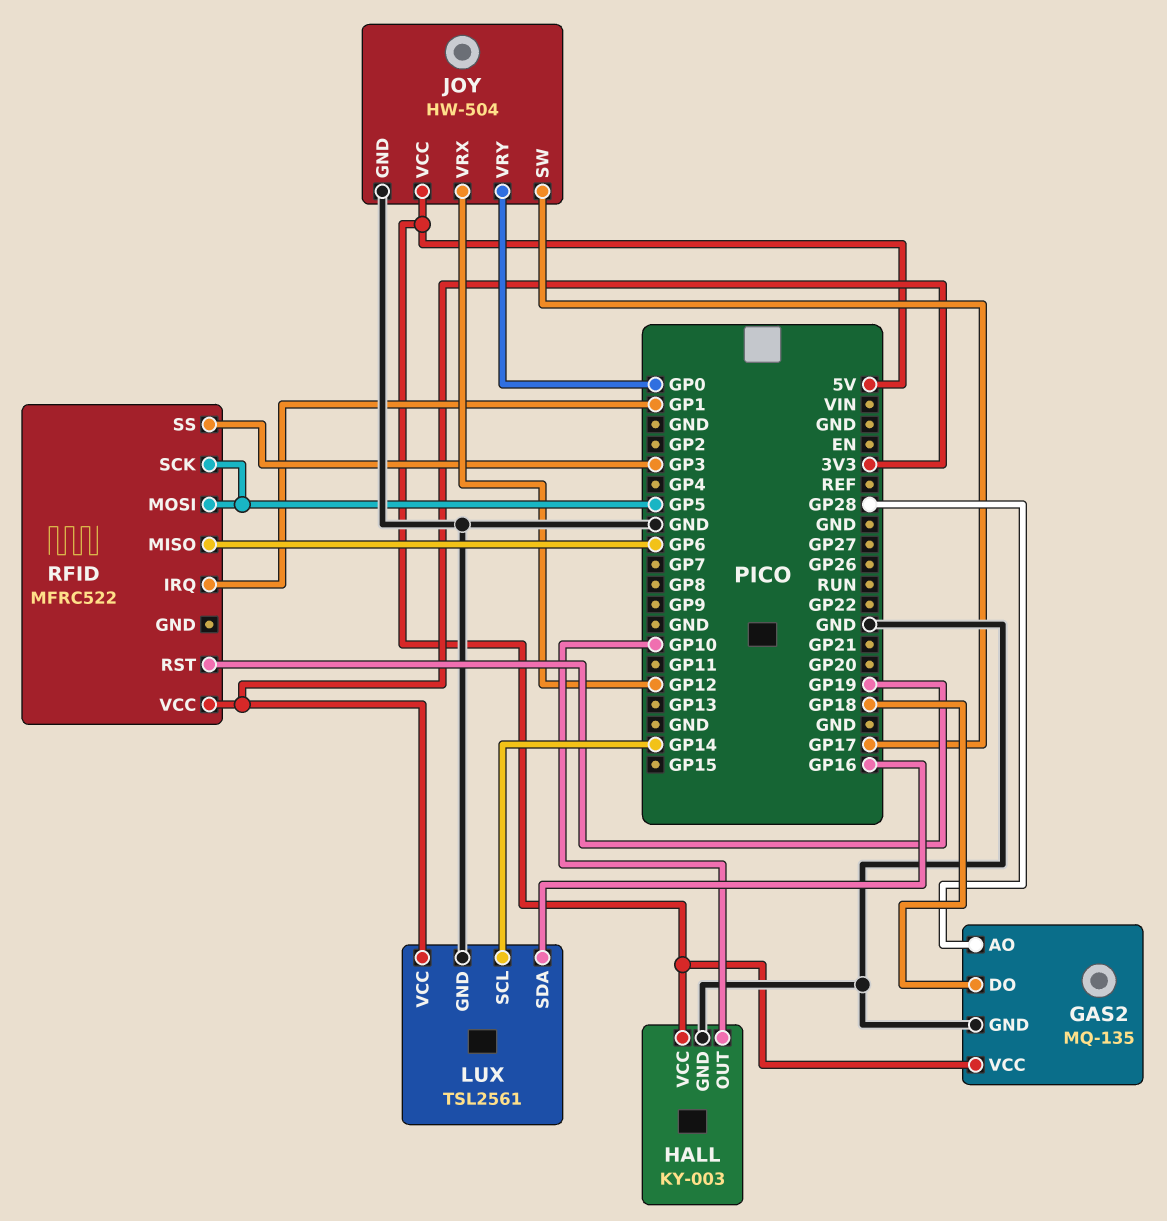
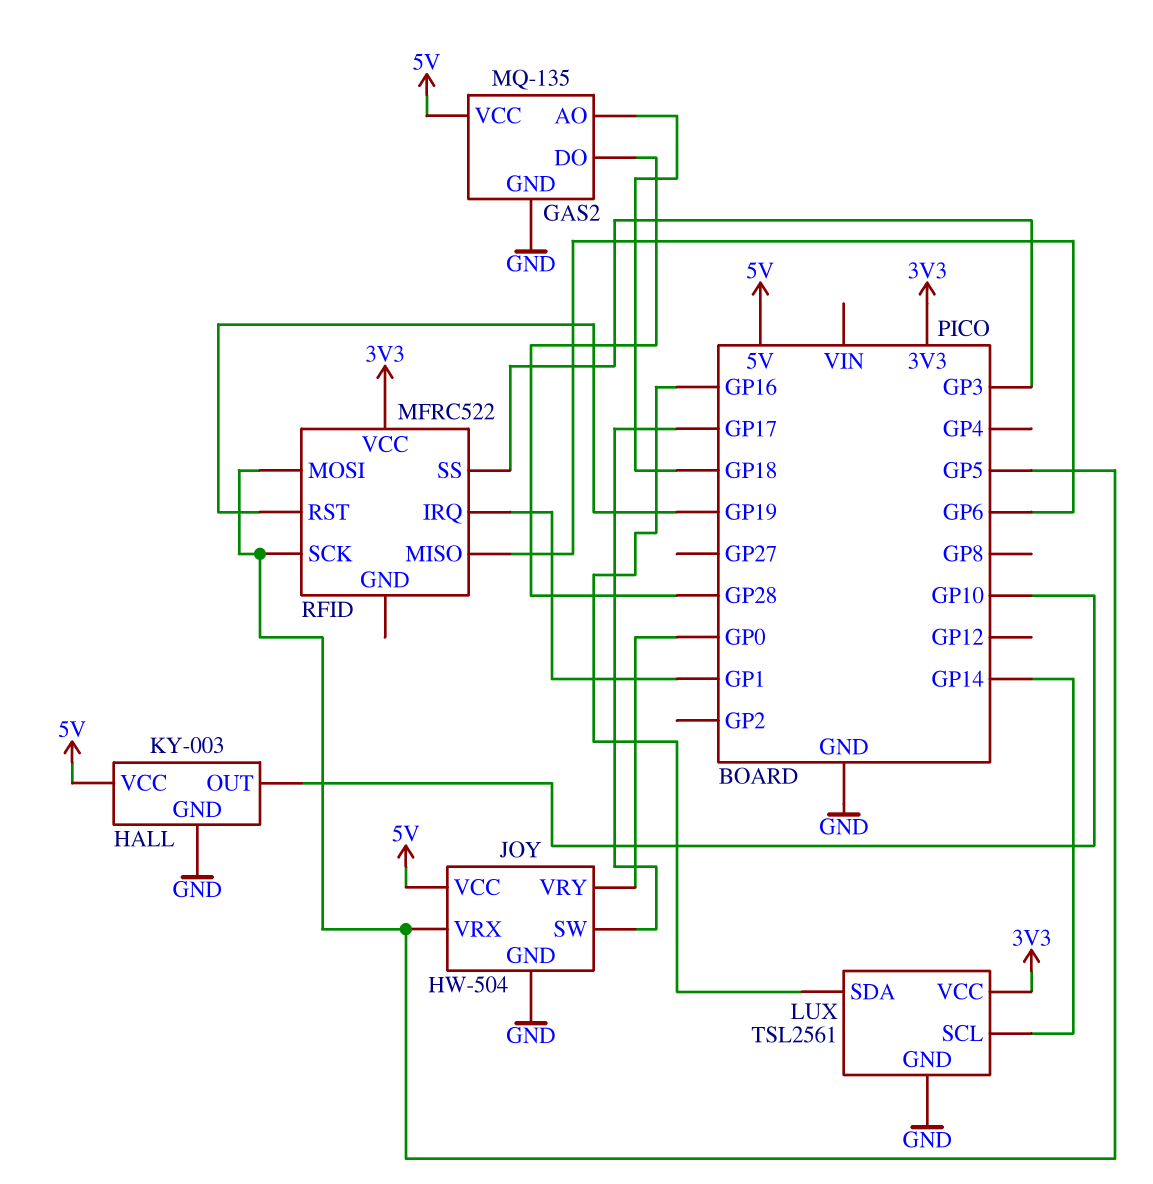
GAS2 pin AO: GP28 -> GP18
GAS2 pin DO: GP18 -> GP28
JOY pin VRX: GP12 -> GP5

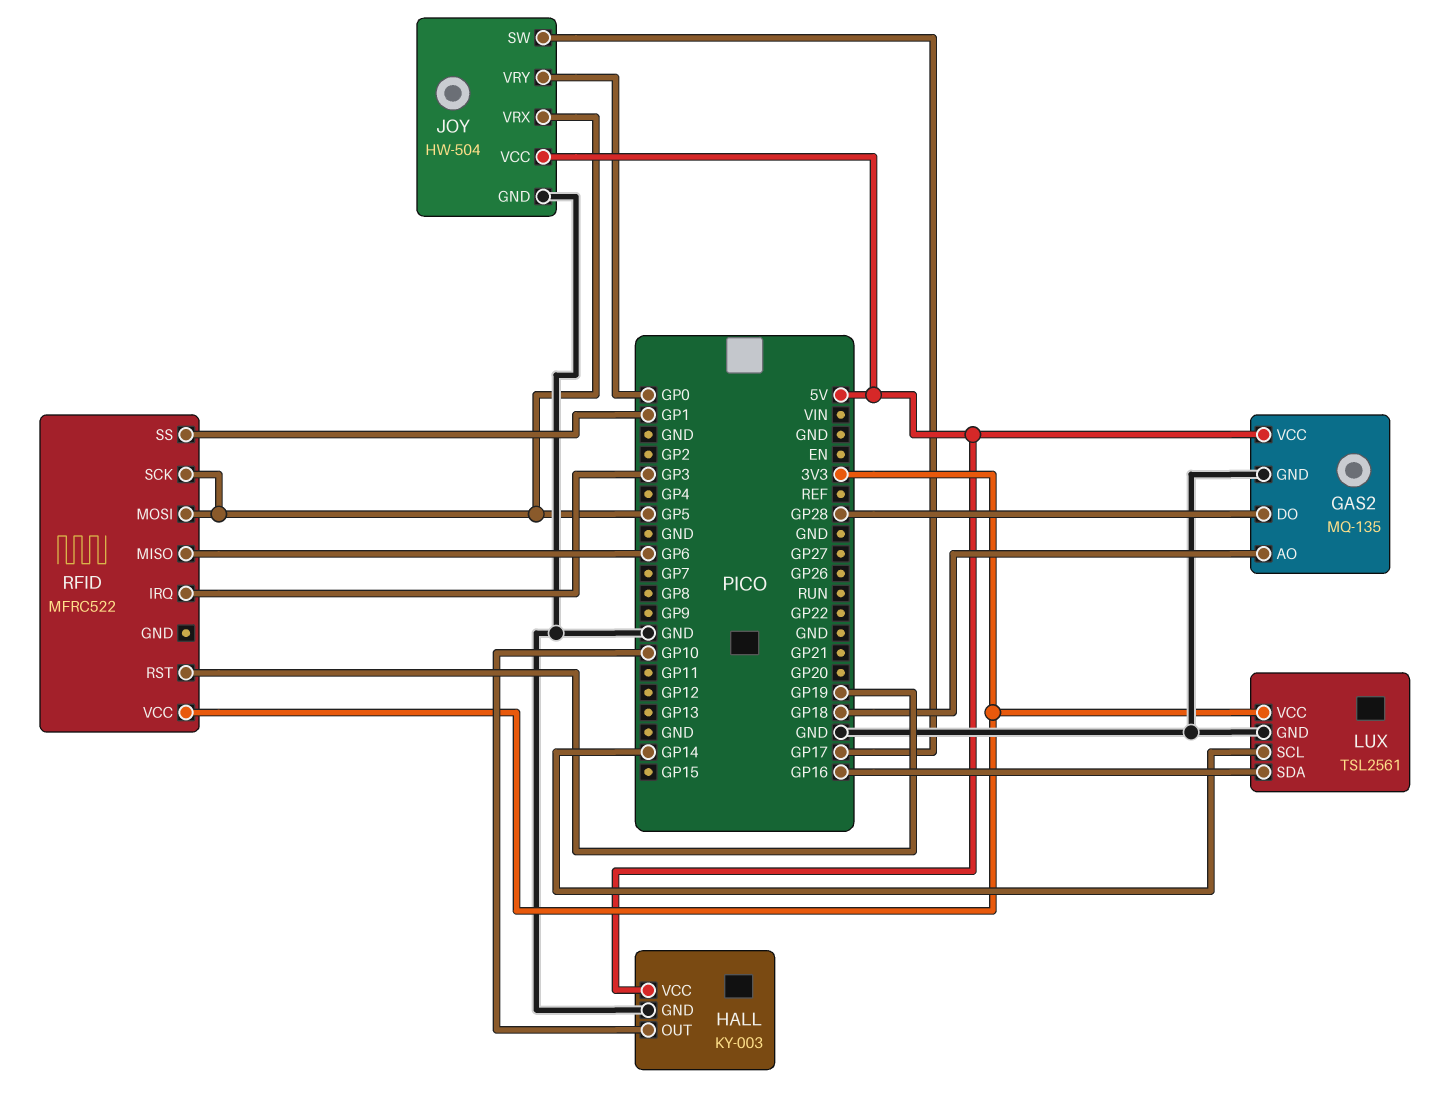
RFID pin IRQ: GP1 -> GP3
RFID pin SS: GP3 -> GP1

